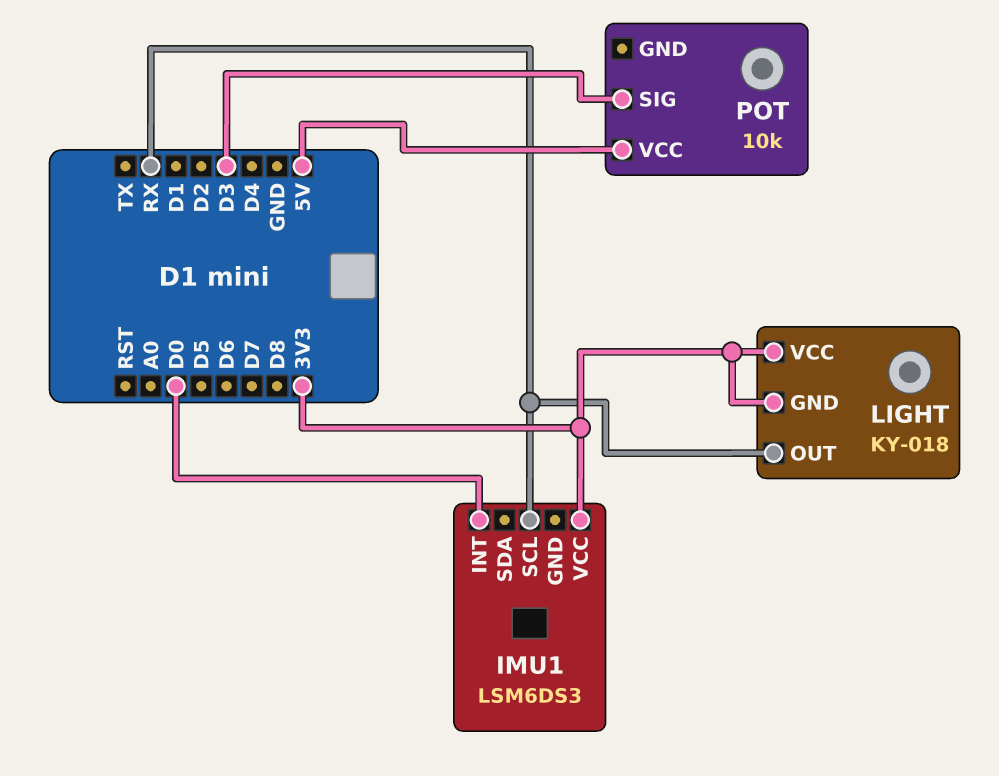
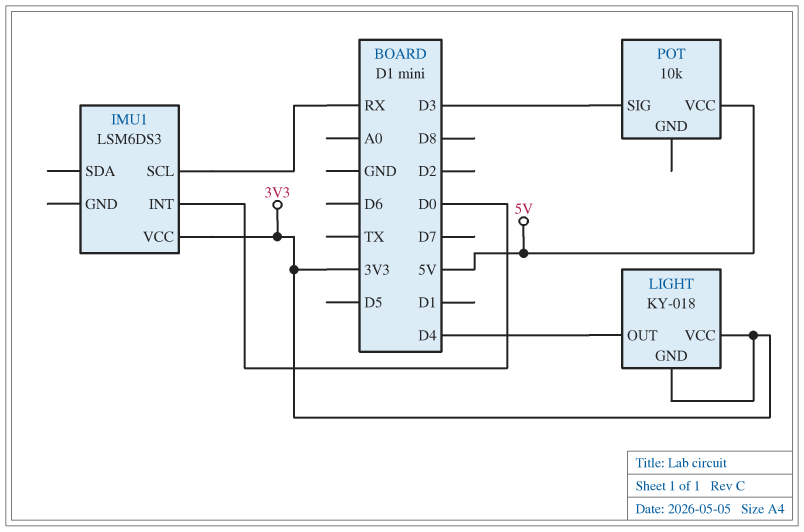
LIGHT pin OUT: RX -> D4

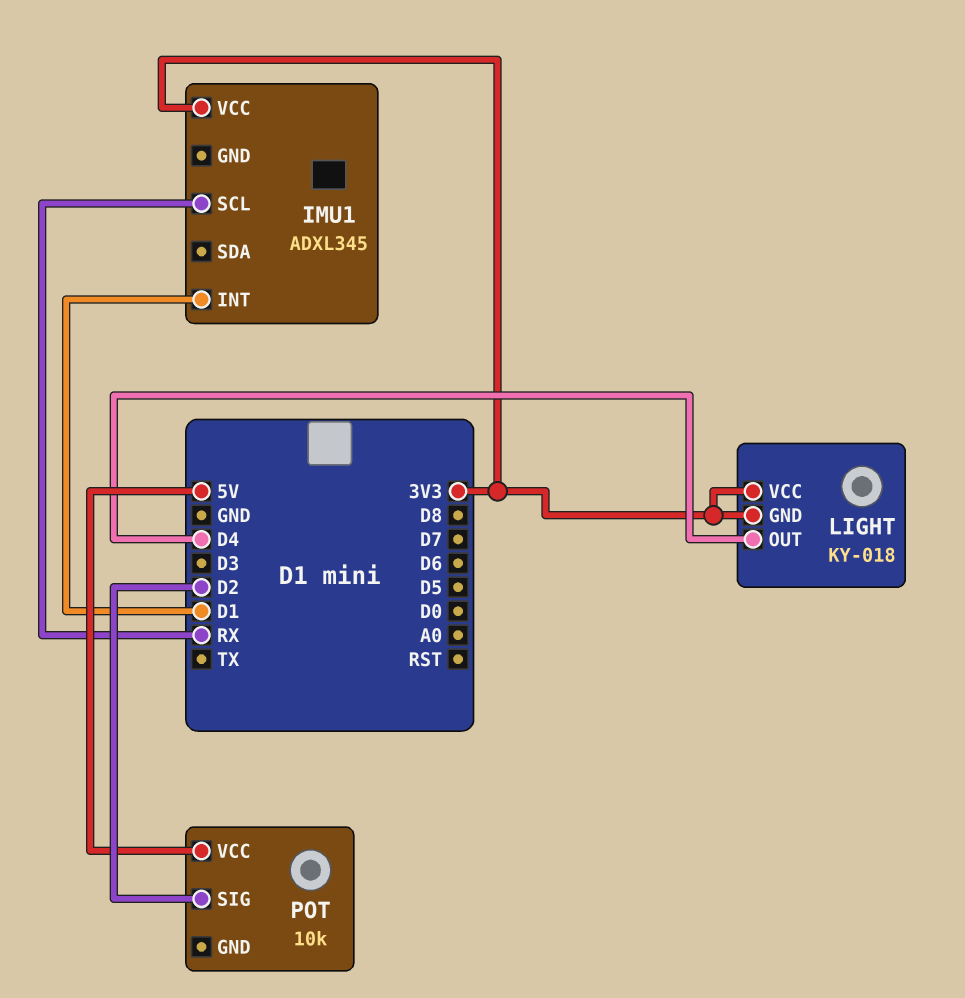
IMU1: LSM6DS3 -> ADXL345
IMU1 pin INT: D0 -> D1
POT pin SIG: D3 -> D2

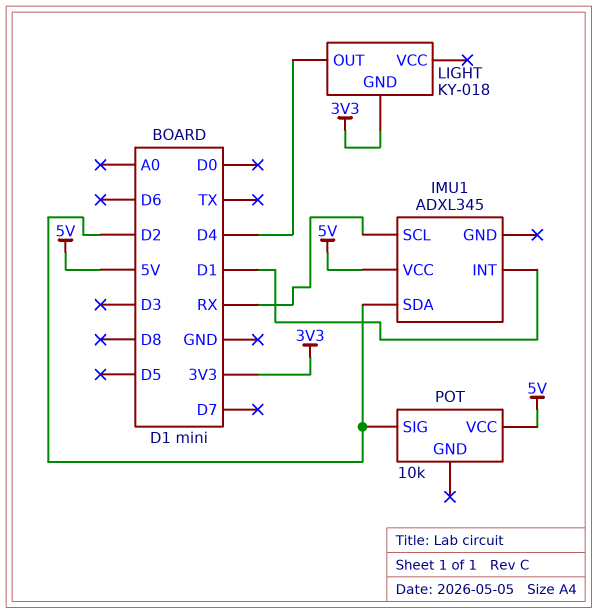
IMU1 pin SDA: none -> D2
IMU1 pin VCC: 3V3 -> 5V
LIGHT pin VCC: 3V3 -> none

